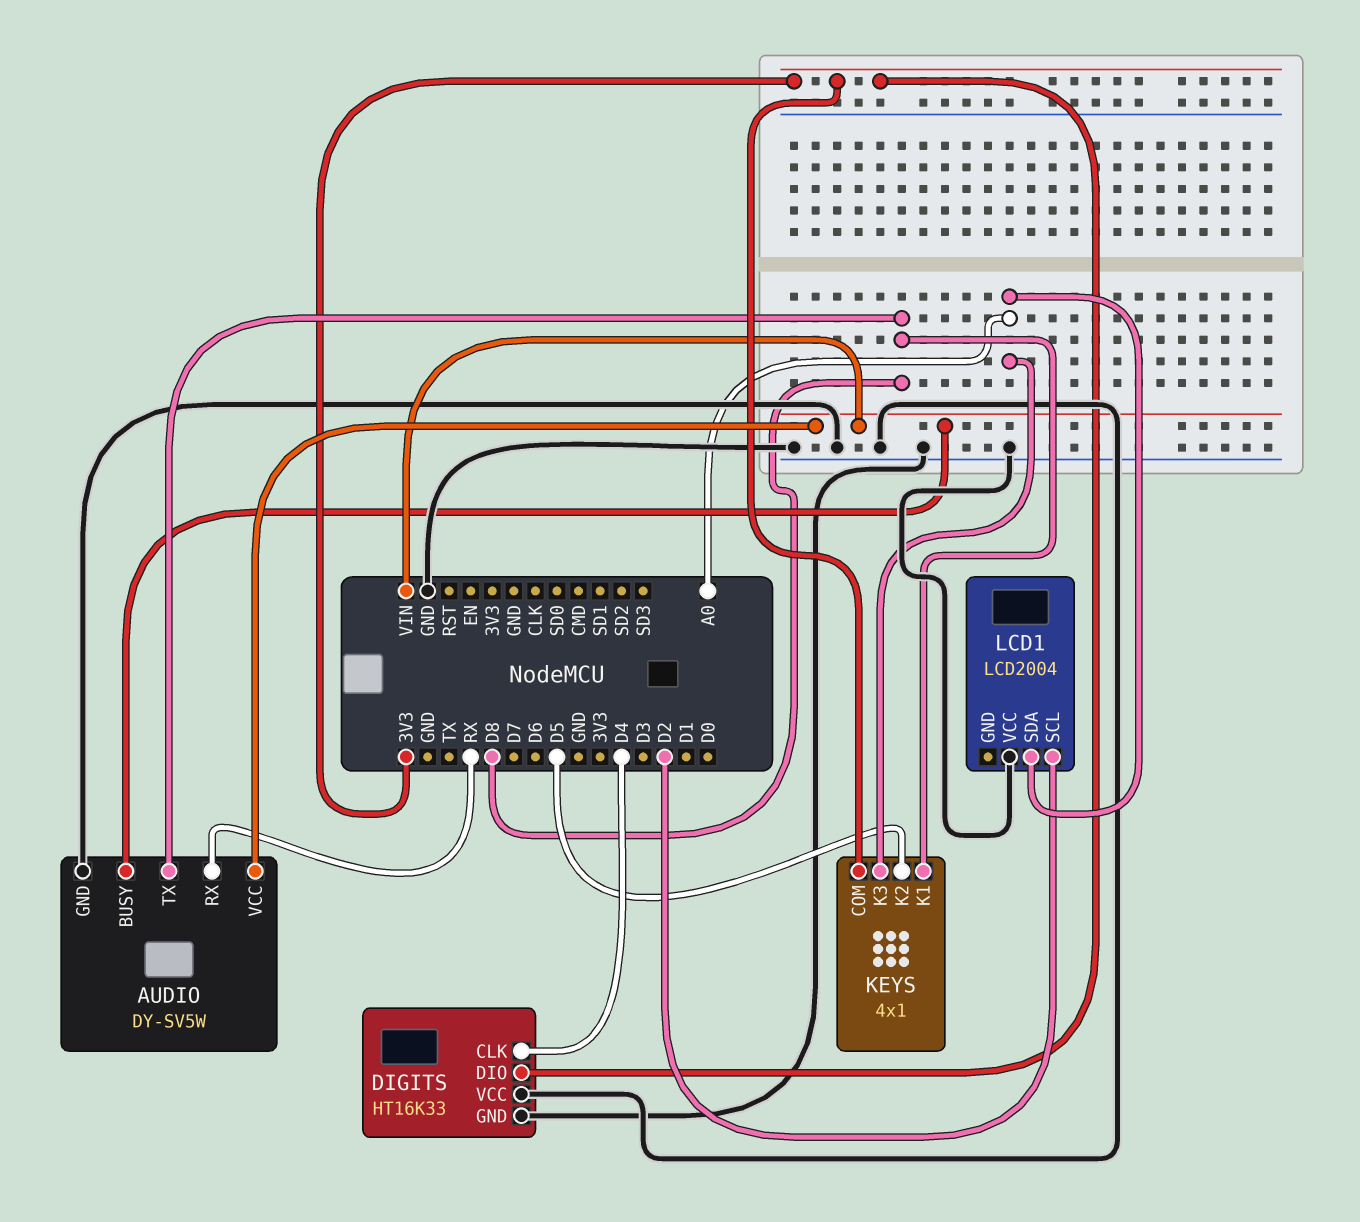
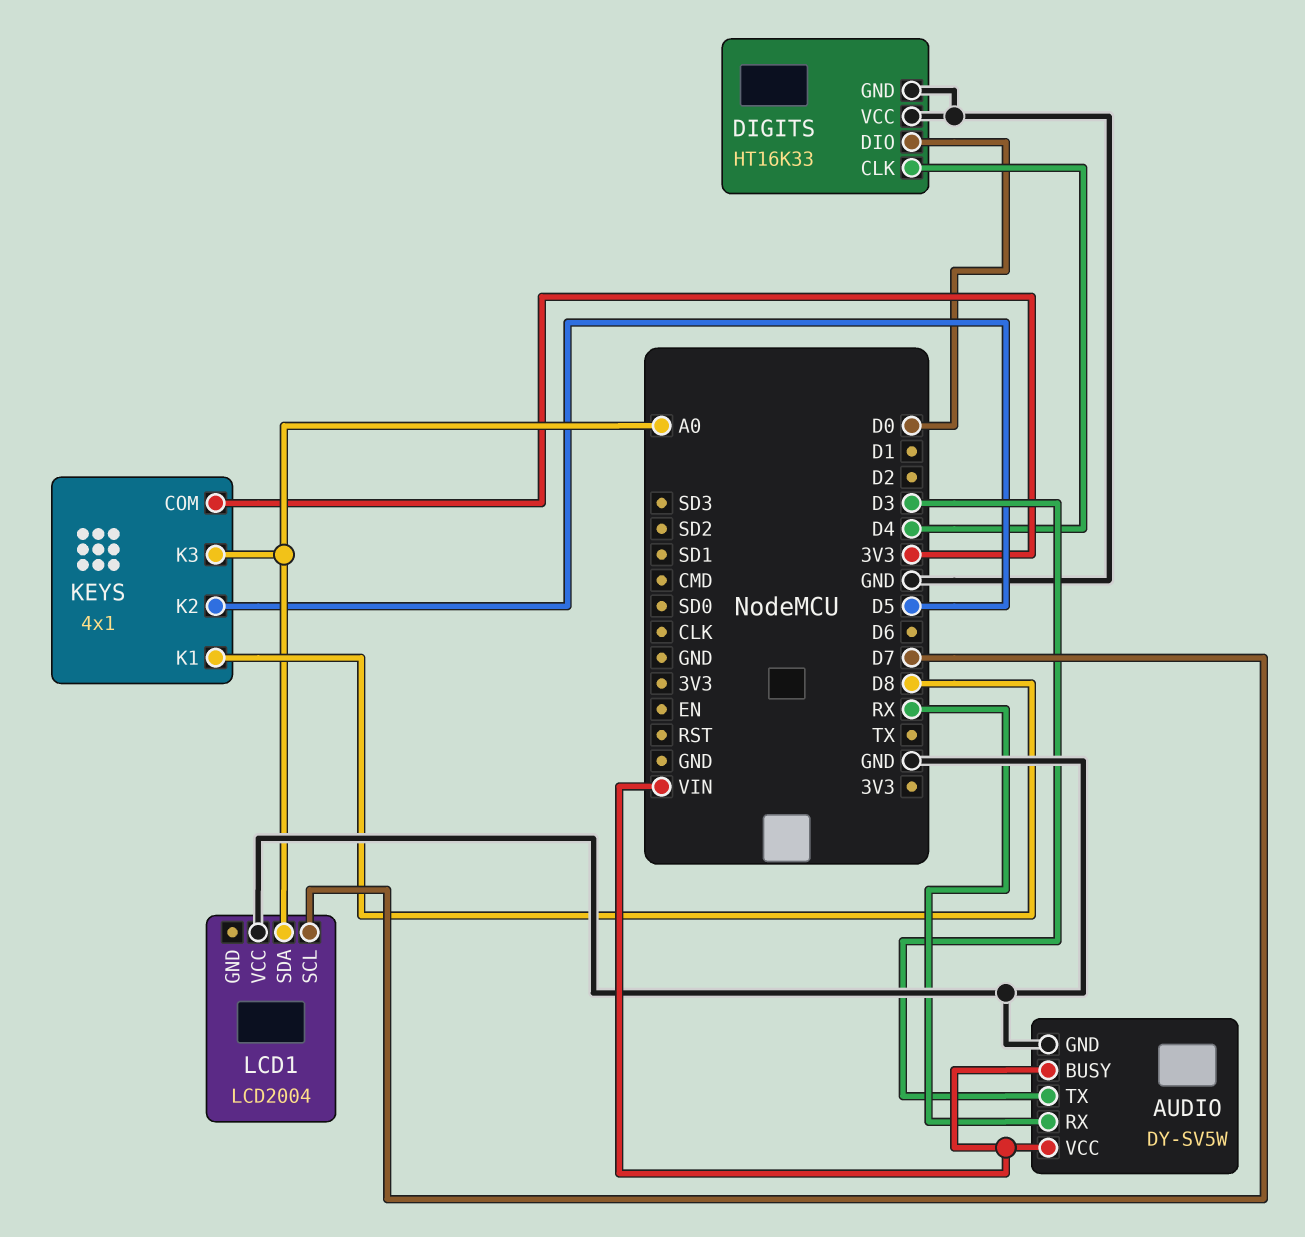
AUDIO pin TX: D8 -> D3
DIGITS pin DIO: 3V3 -> D0
LCD1 pin SCL: D2 -> D7

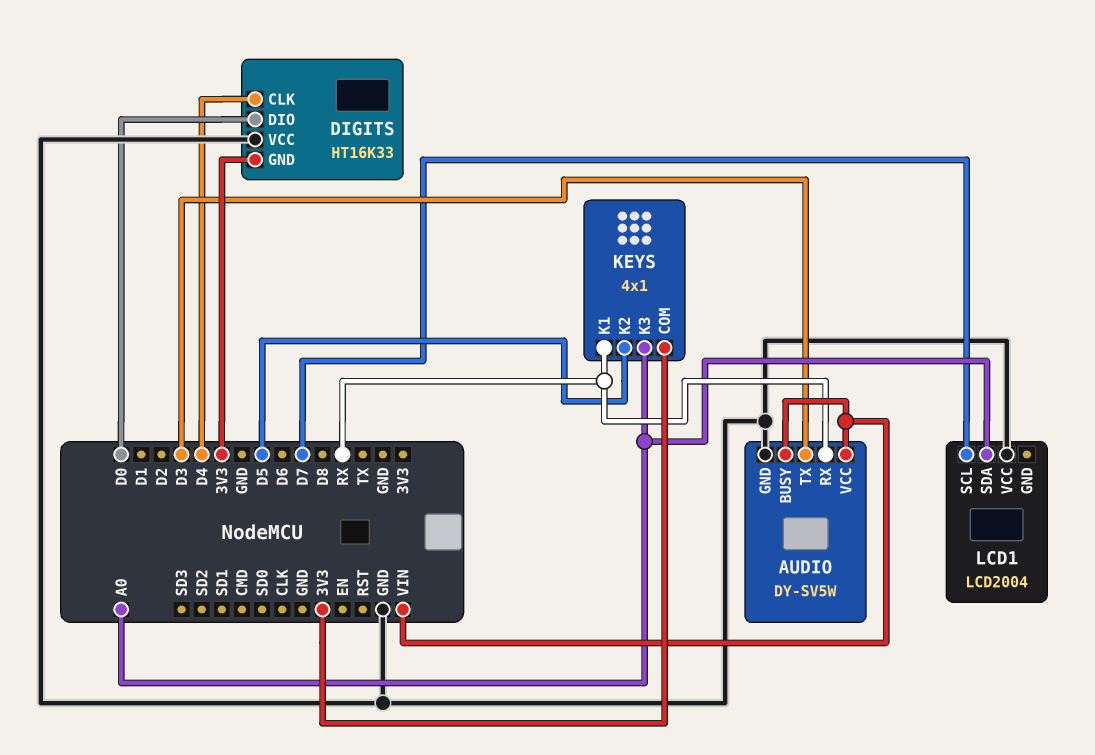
DIGITS pin GND: GND -> 3V3
KEYS pin K1: D8 -> RX

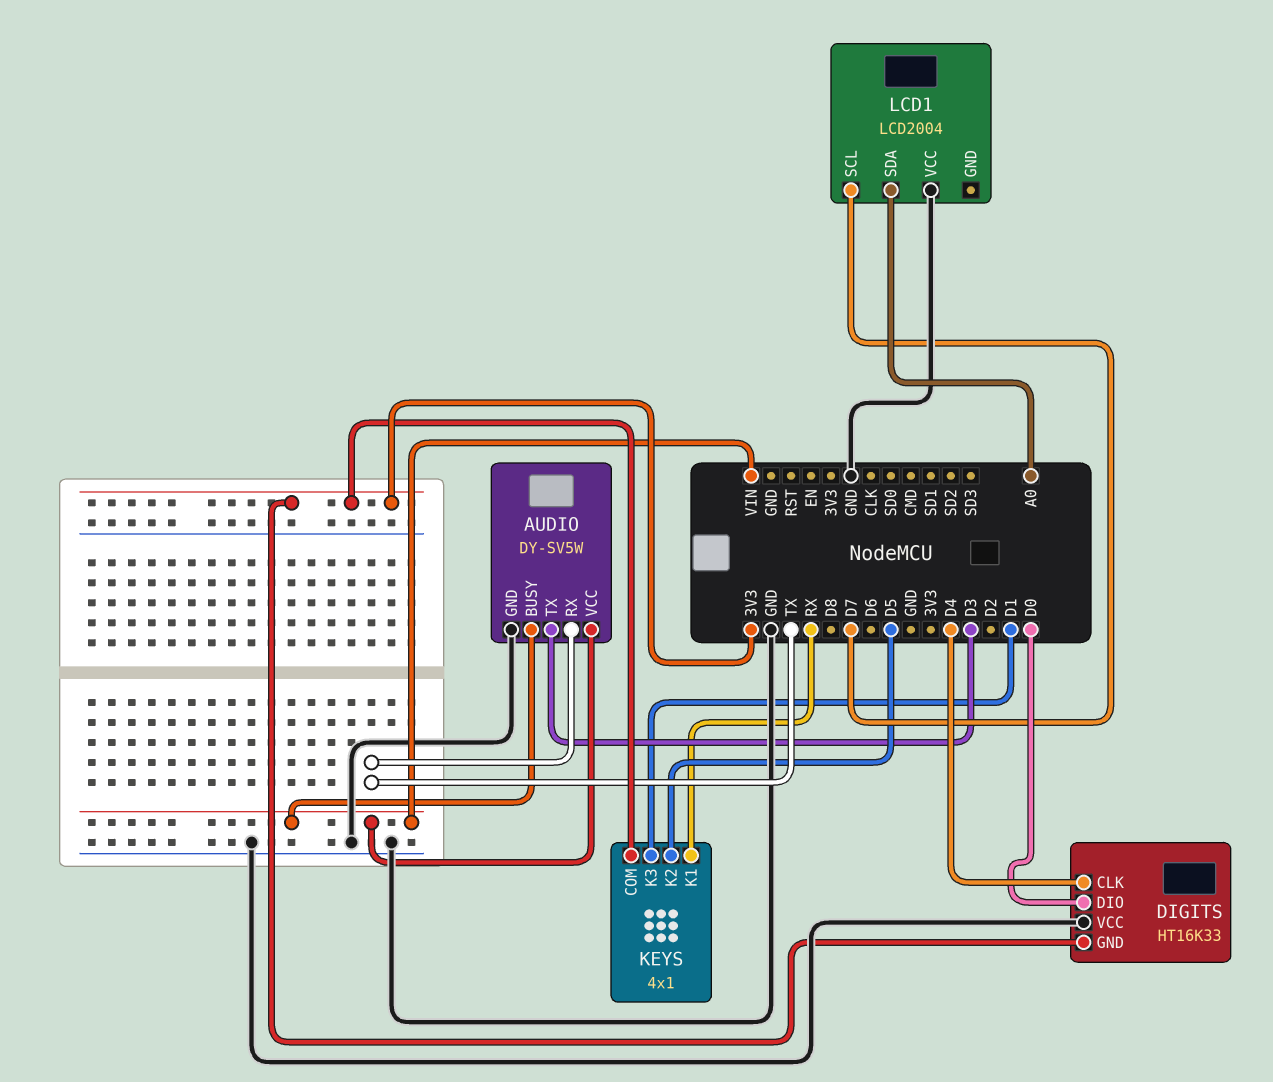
AUDIO pin RX: RX -> TX
KEYS pin K3: A0 -> D1

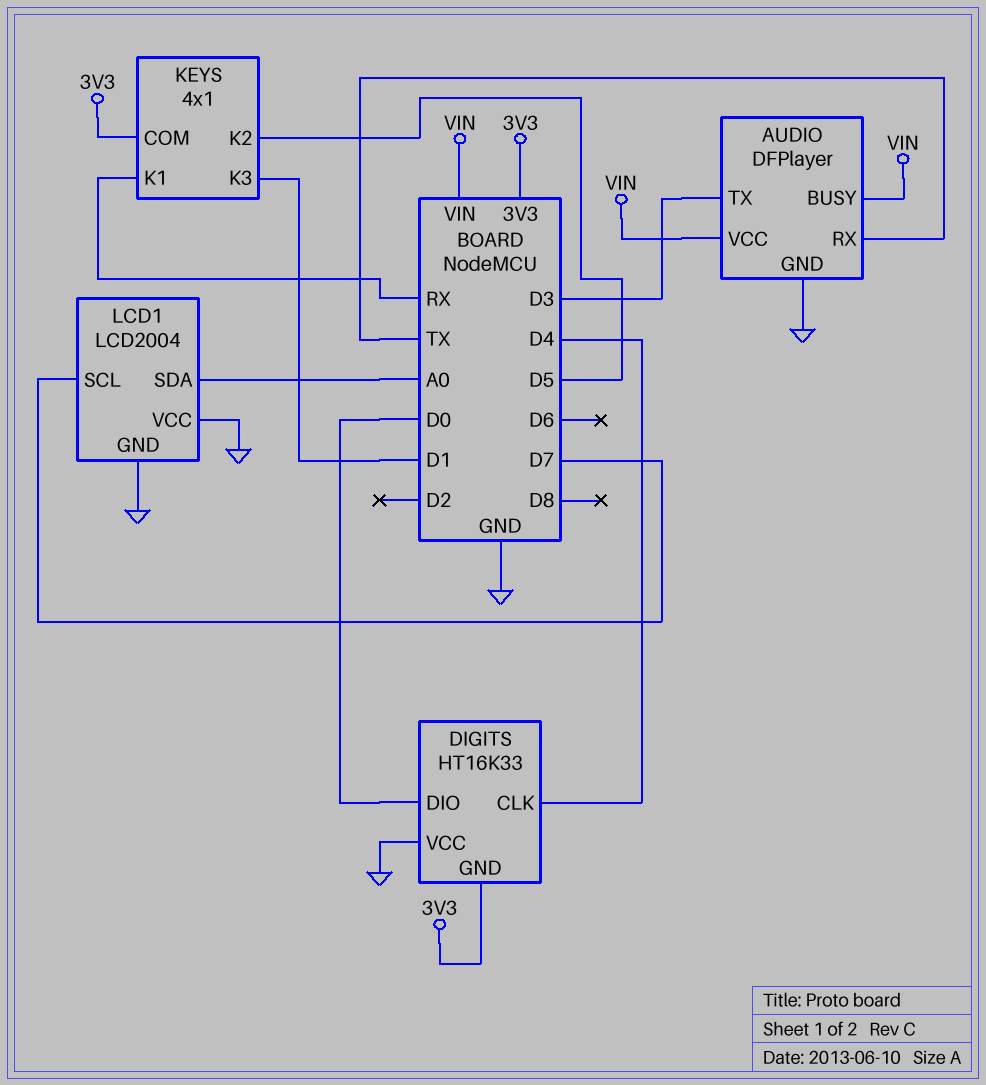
AUDIO: DY-SV5W -> DFPlayer
LCD1 pin GND: none -> GND

